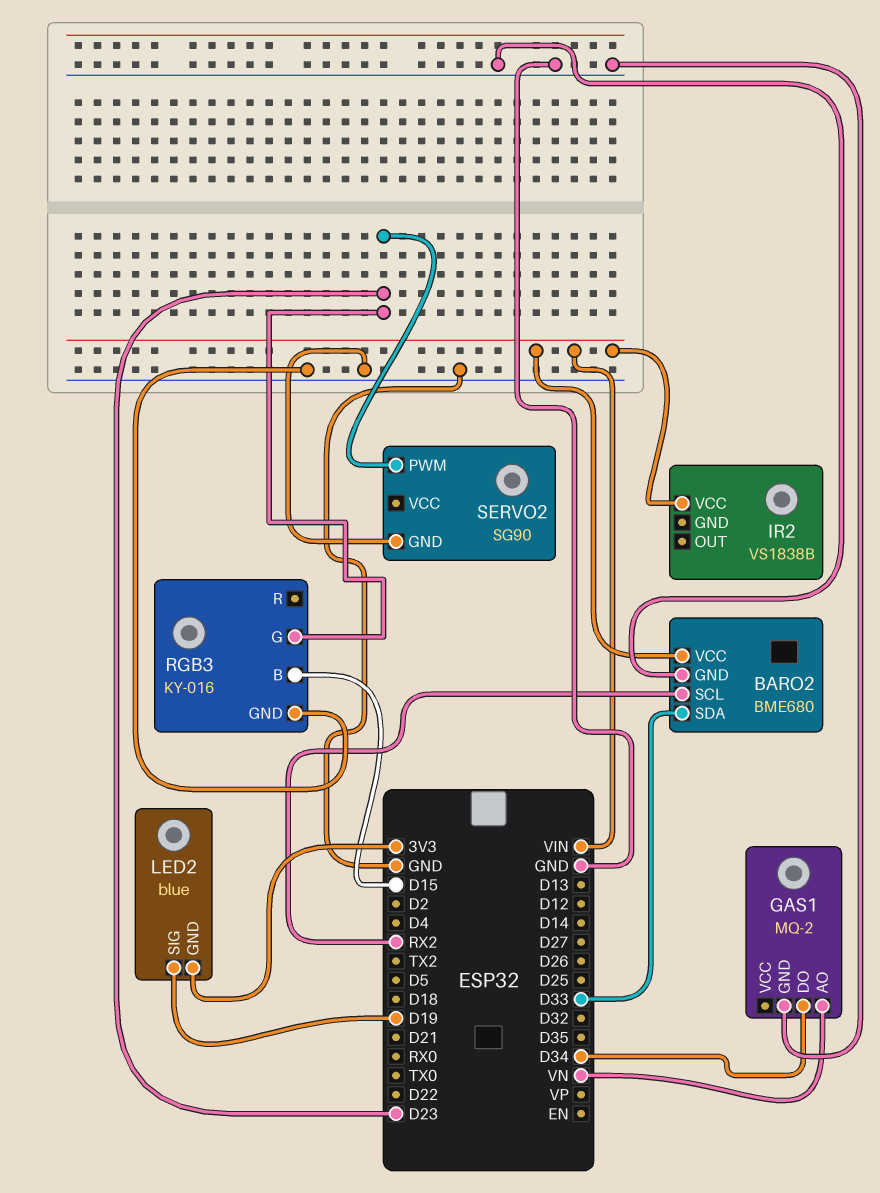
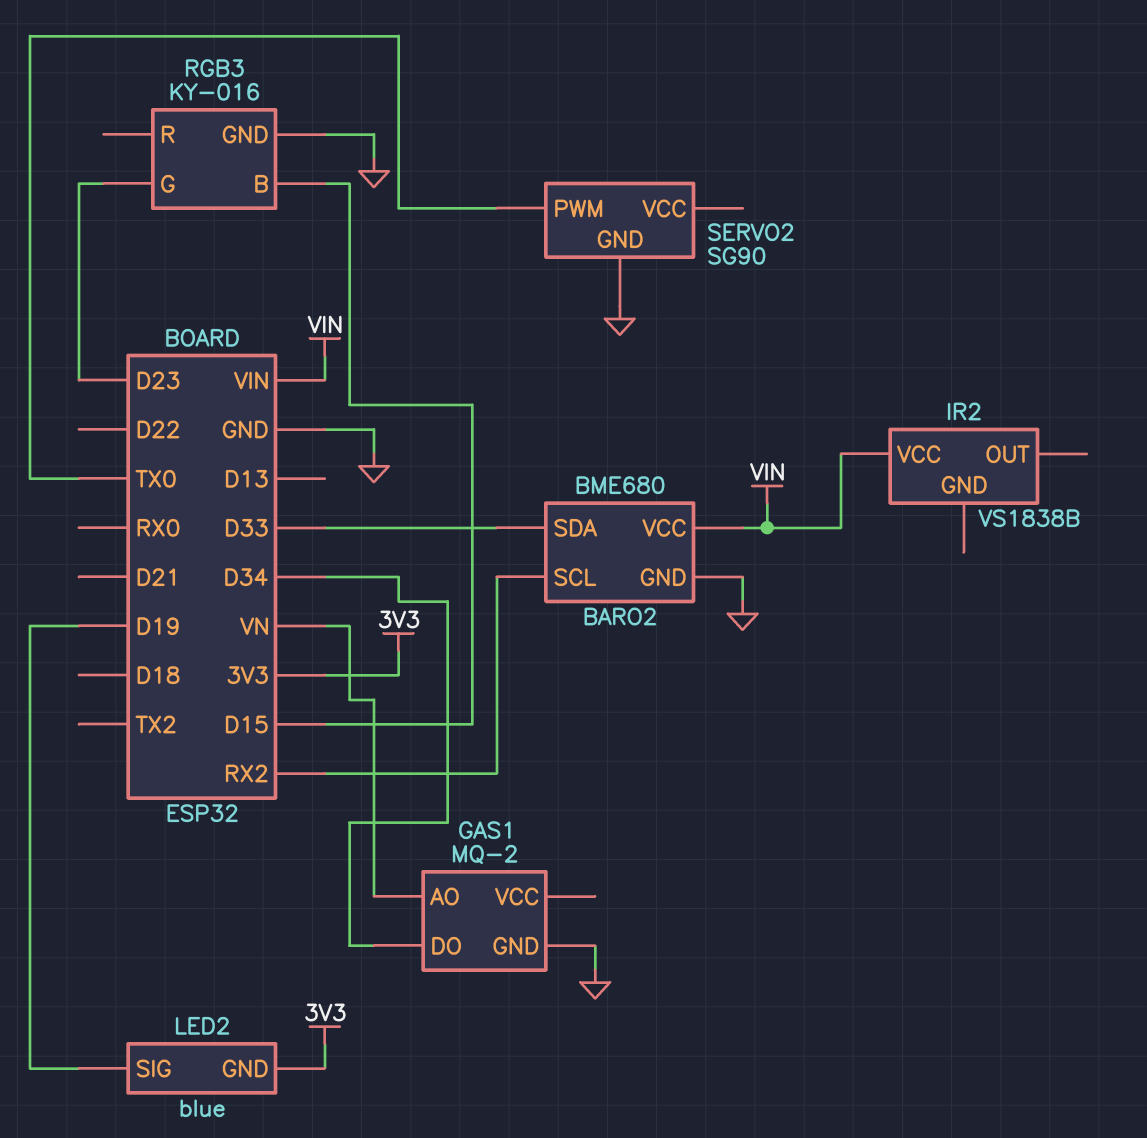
SERVO2 pin PWM: D23 -> TX0

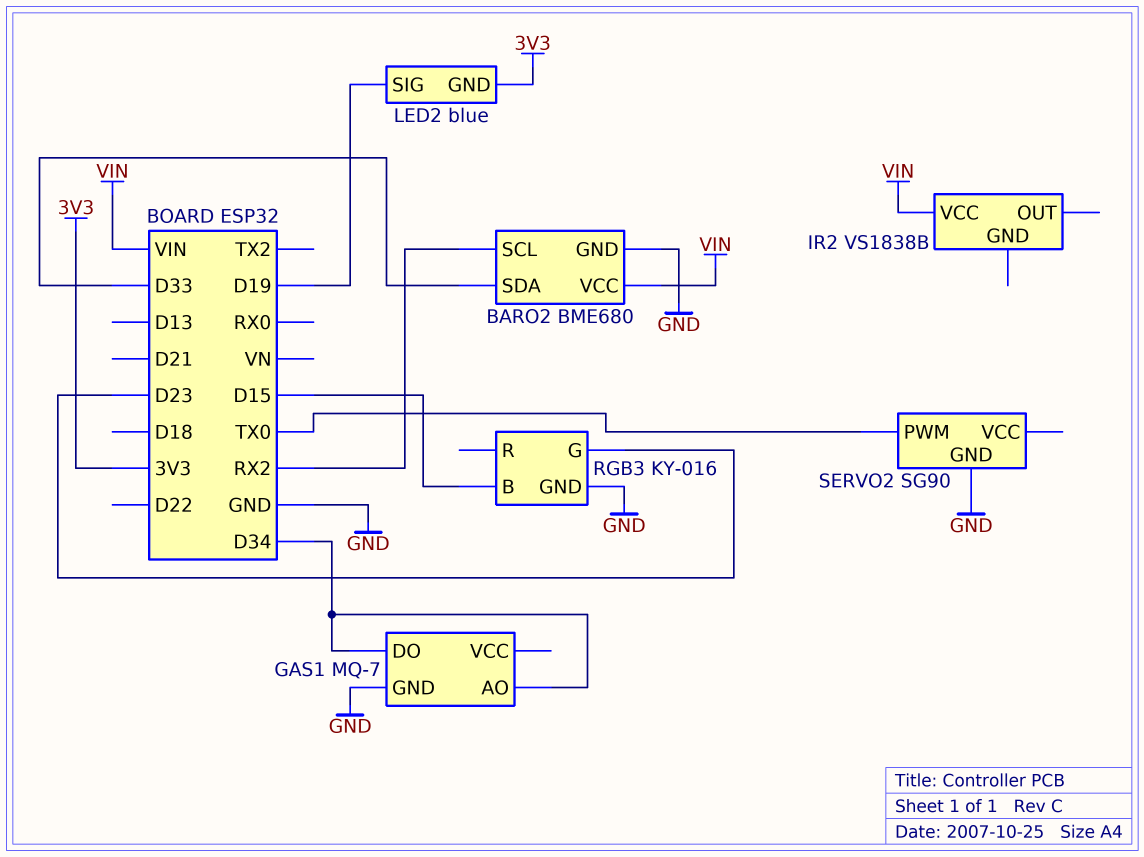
GAS1: MQ-2 -> MQ-7
GAS1 pin AO: VN -> D34

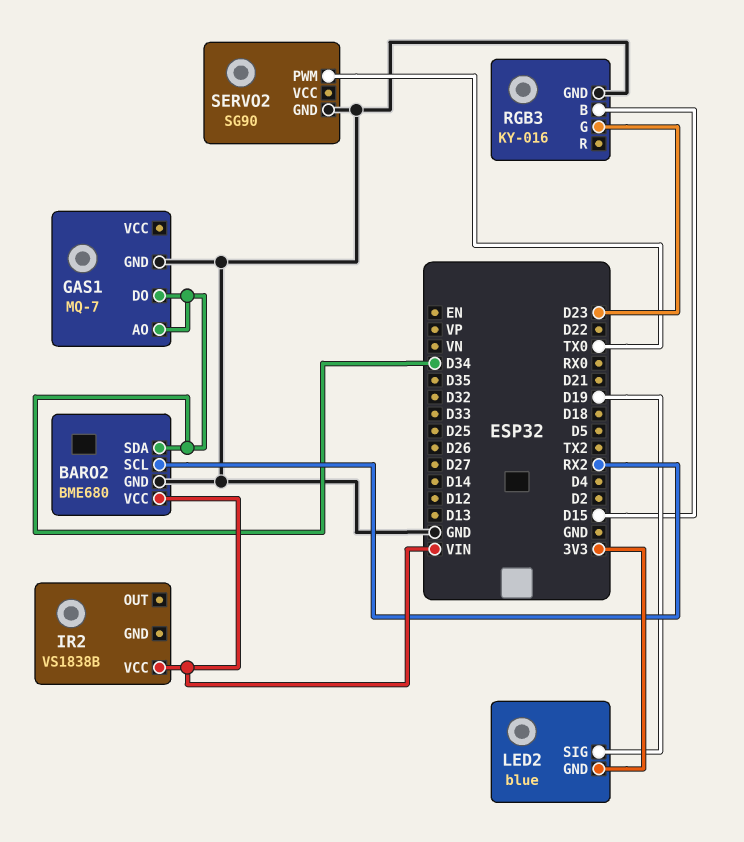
BARO2 pin SDA: D33 -> D34

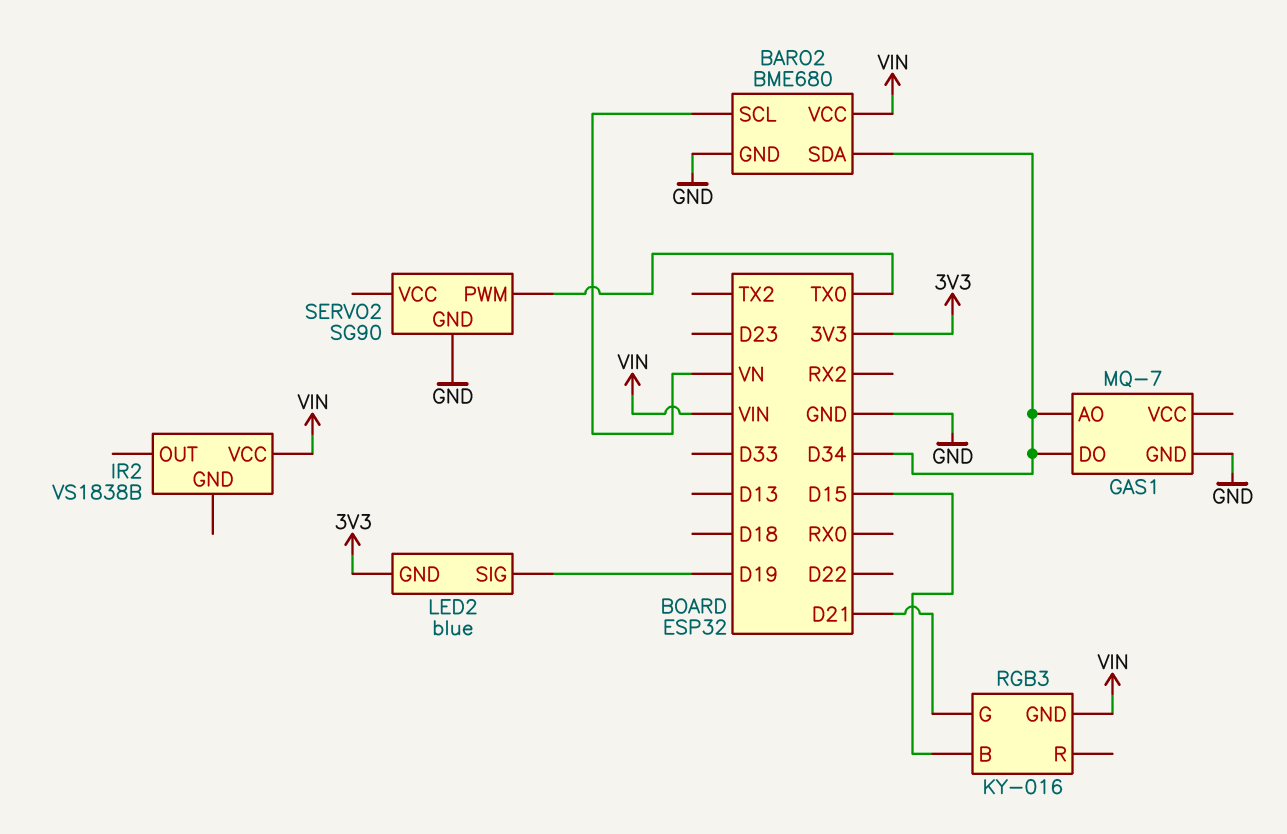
BARO2 pin SCL: RX2 -> VN
RGB3 pin G: D23 -> D21
RGB3 pin GND: GND -> VIN

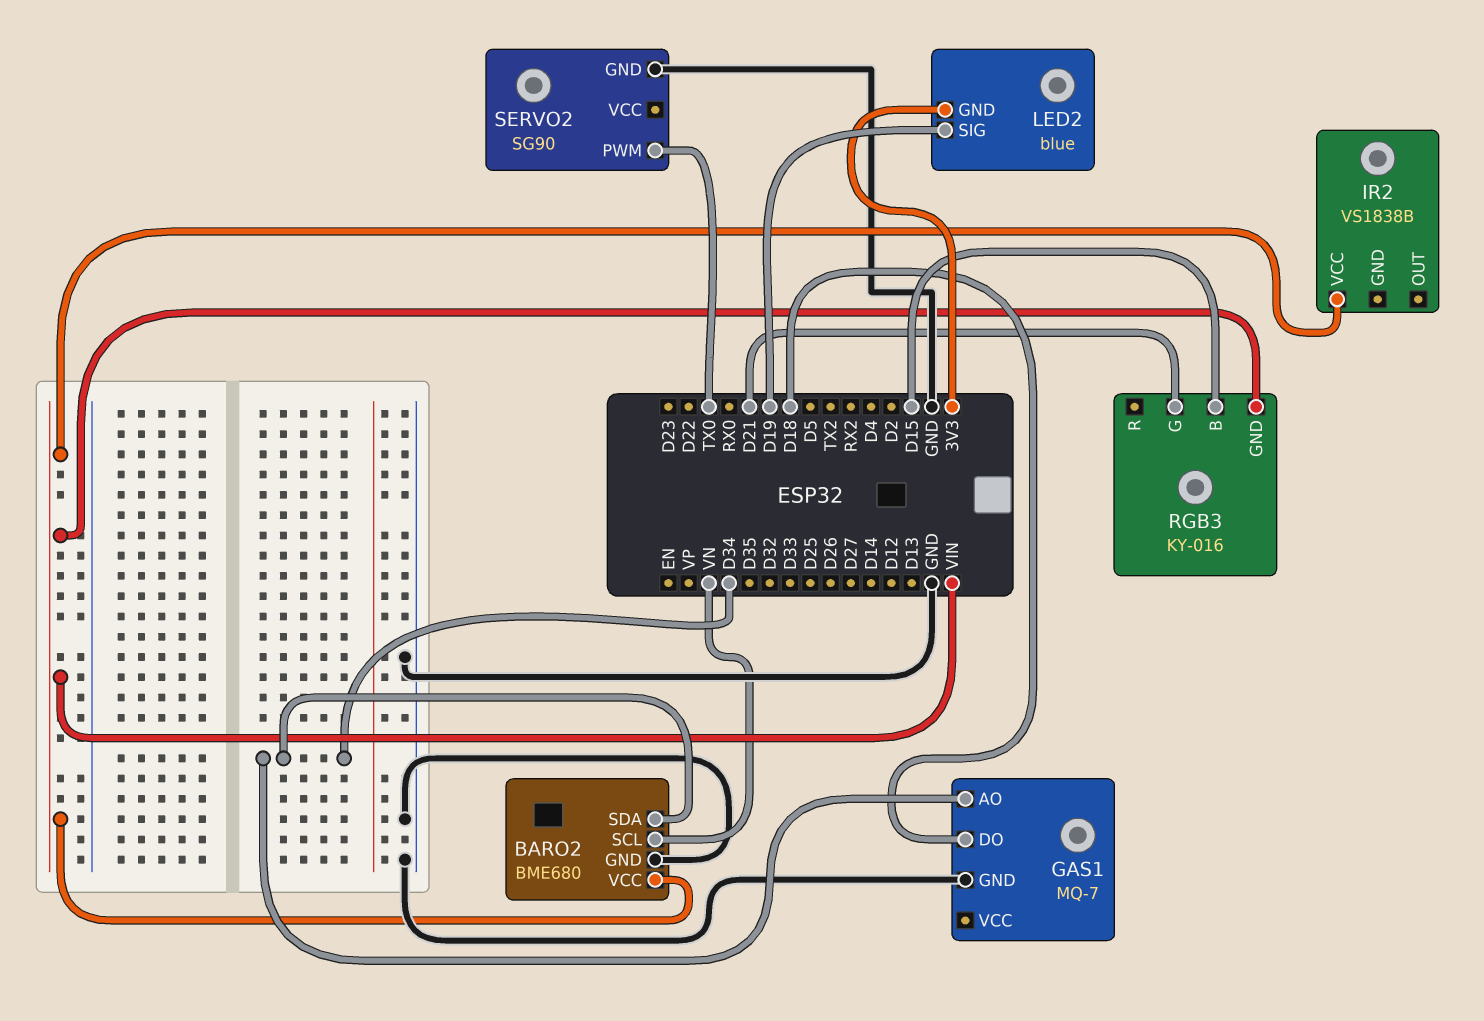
GAS1 pin DO: D34 -> D18

